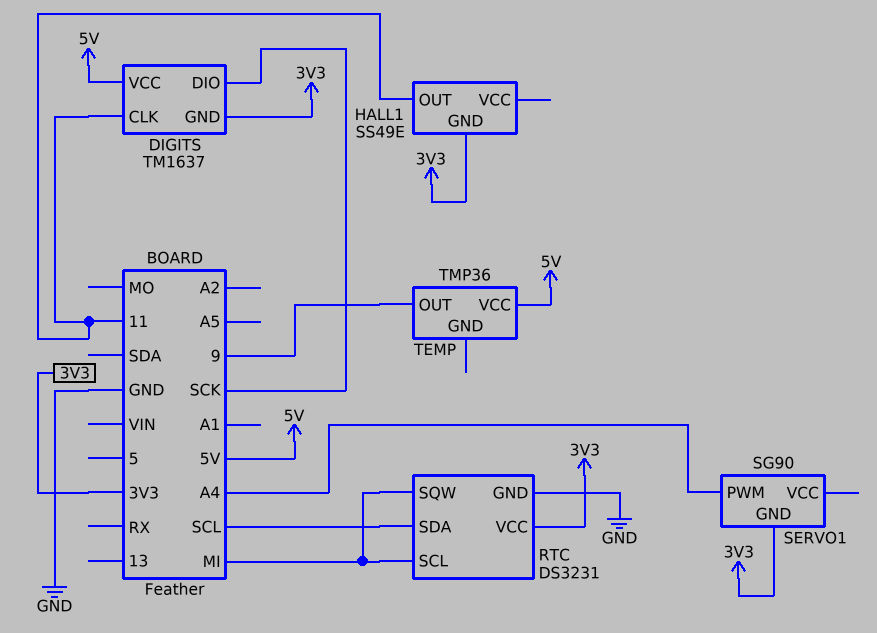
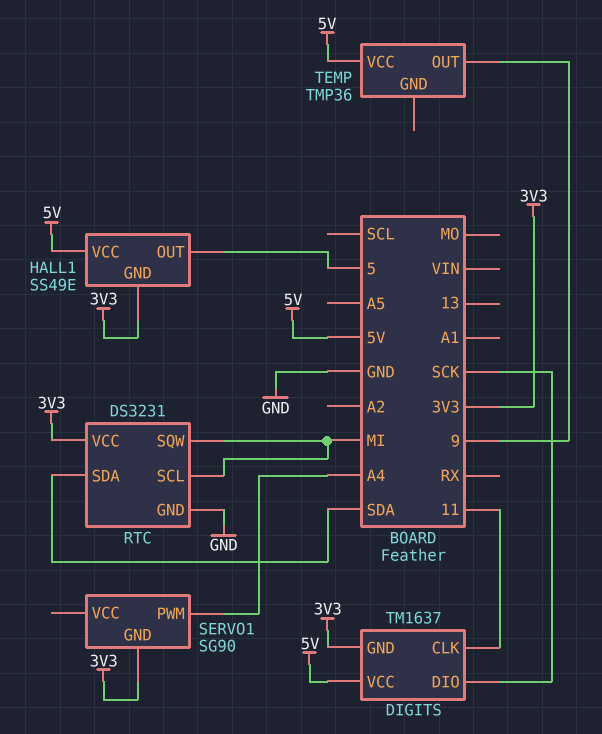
HALL1 pin OUT: 11 -> 5
HALL1 pin VCC: none -> 5V
RTC pin SDA: SCL -> SDA

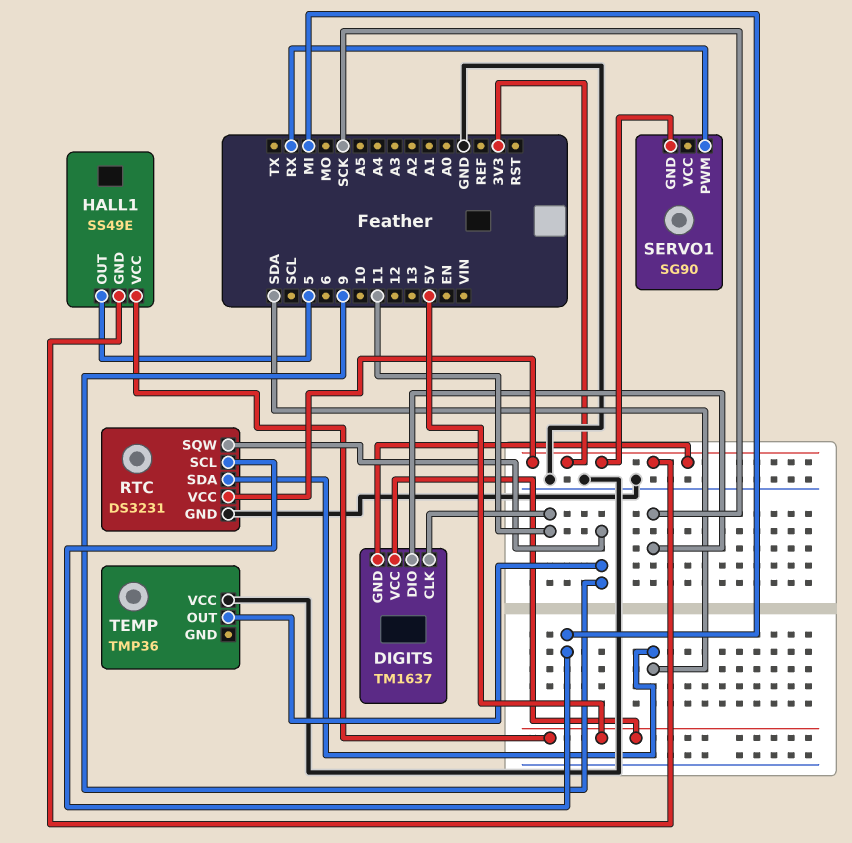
RTC pin SQW: MI -> 9
SERVO1 pin PWM: A4 -> RX
TEMP pin VCC: 5V -> GND

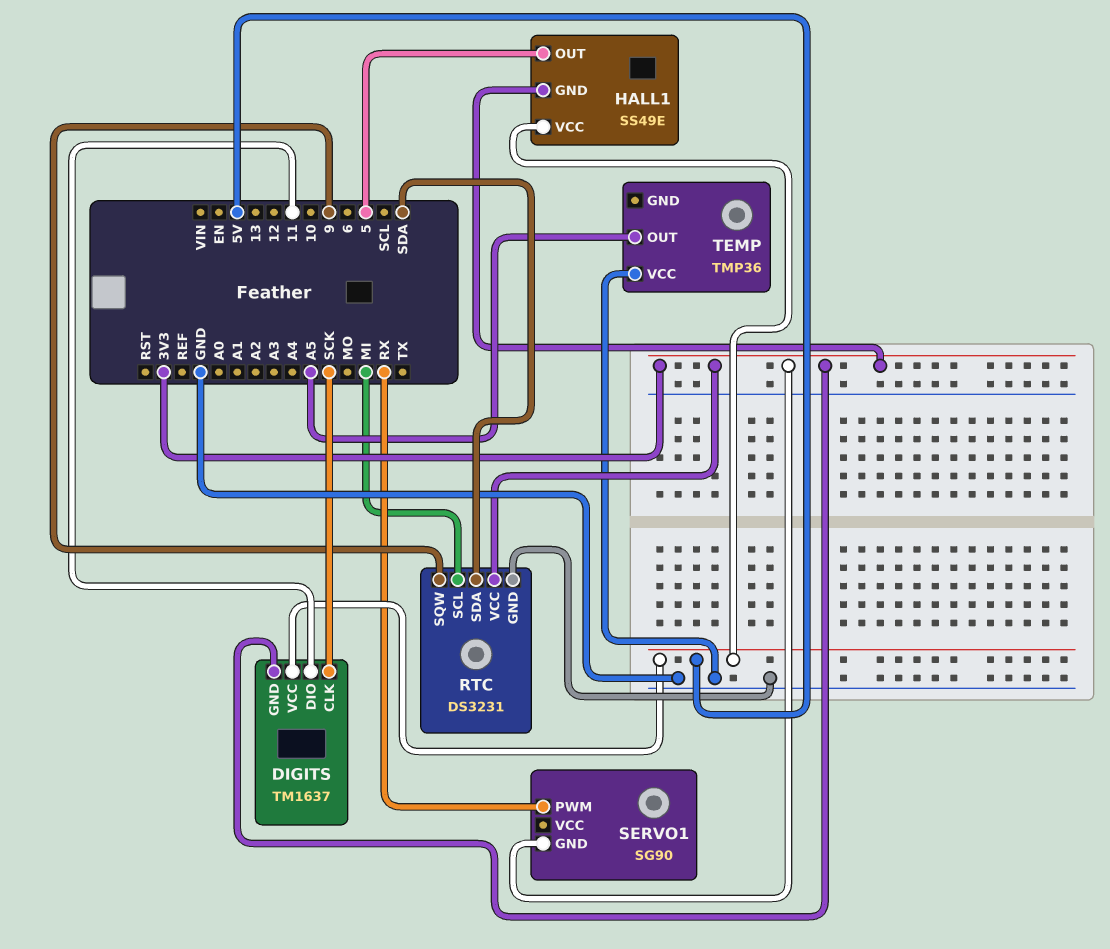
DIGITS pin CLK: 11 -> SCK
DIGITS pin DIO: SCK -> 11
TEMP pin OUT: 9 -> A5

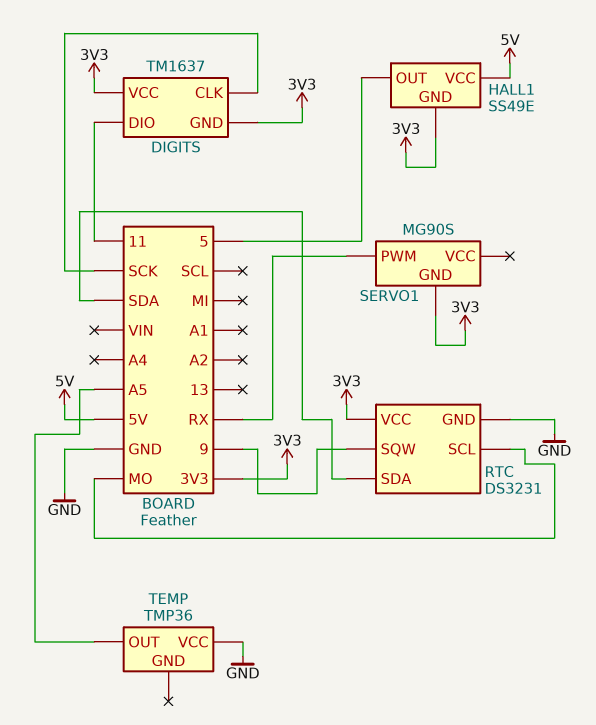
DIGITS pin VCC: 5V -> 3V3
RTC pin SCL: MI -> MO
SERVO1: SG90 -> MG90S

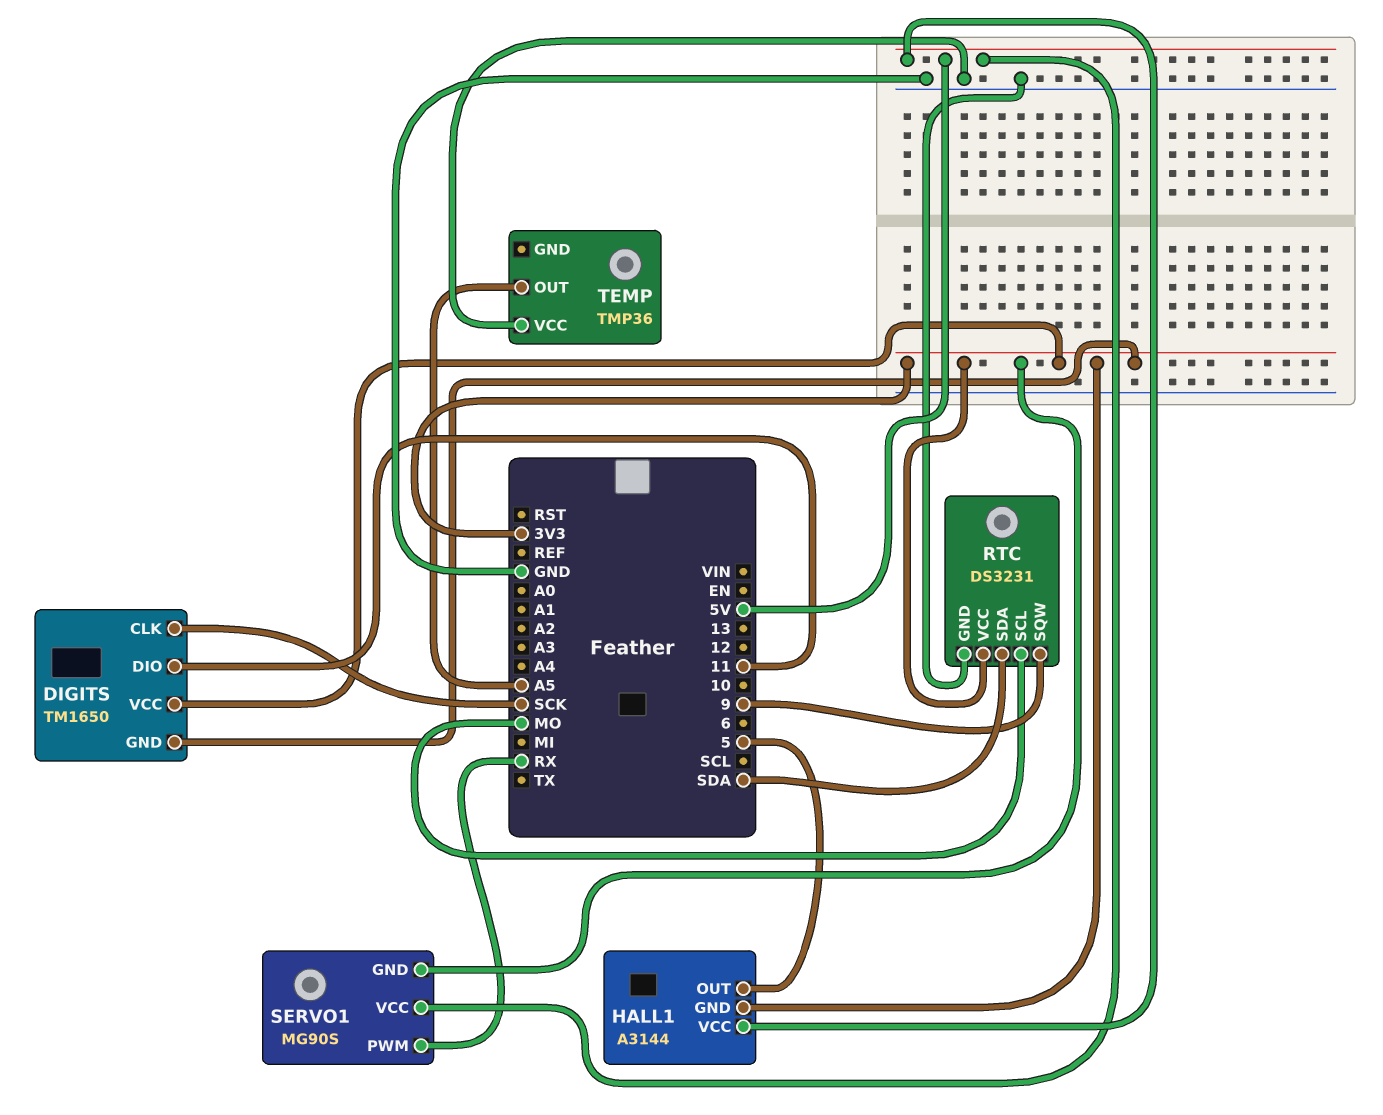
DIGITS: TM1637 -> TM1650
HALL1: SS49E -> A3144
SERVO1 pin VCC: none -> 5V

